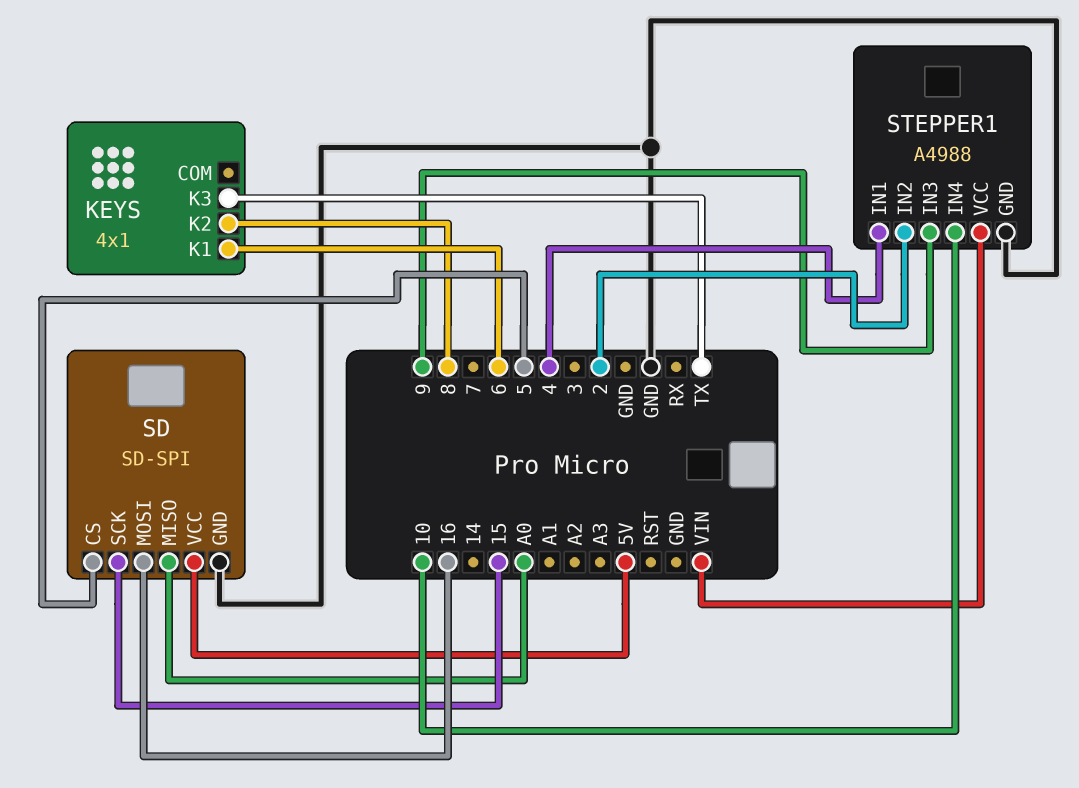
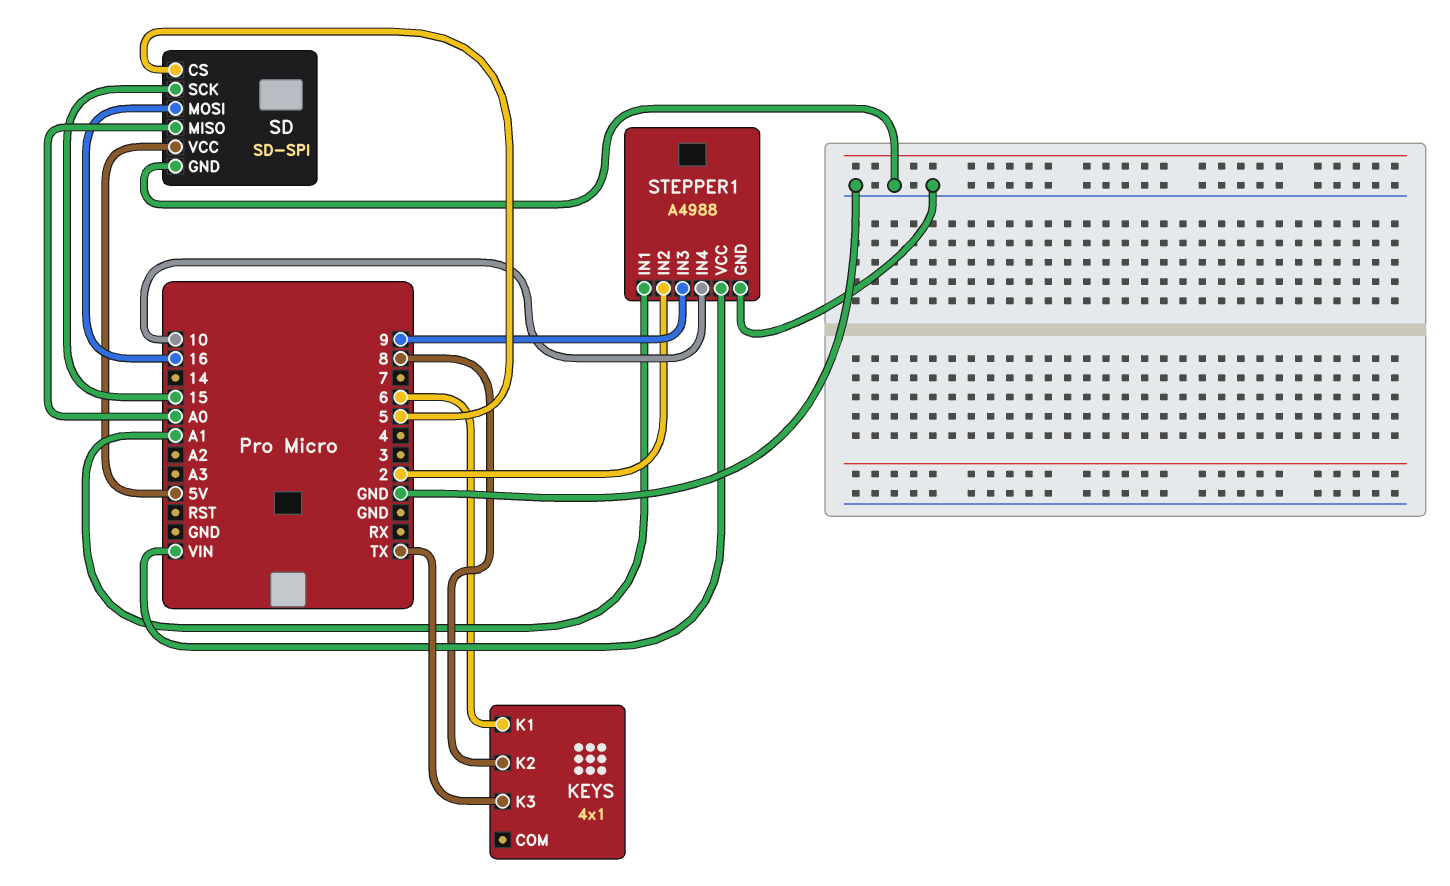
STEPPER1 pin IN1: 4 -> A1

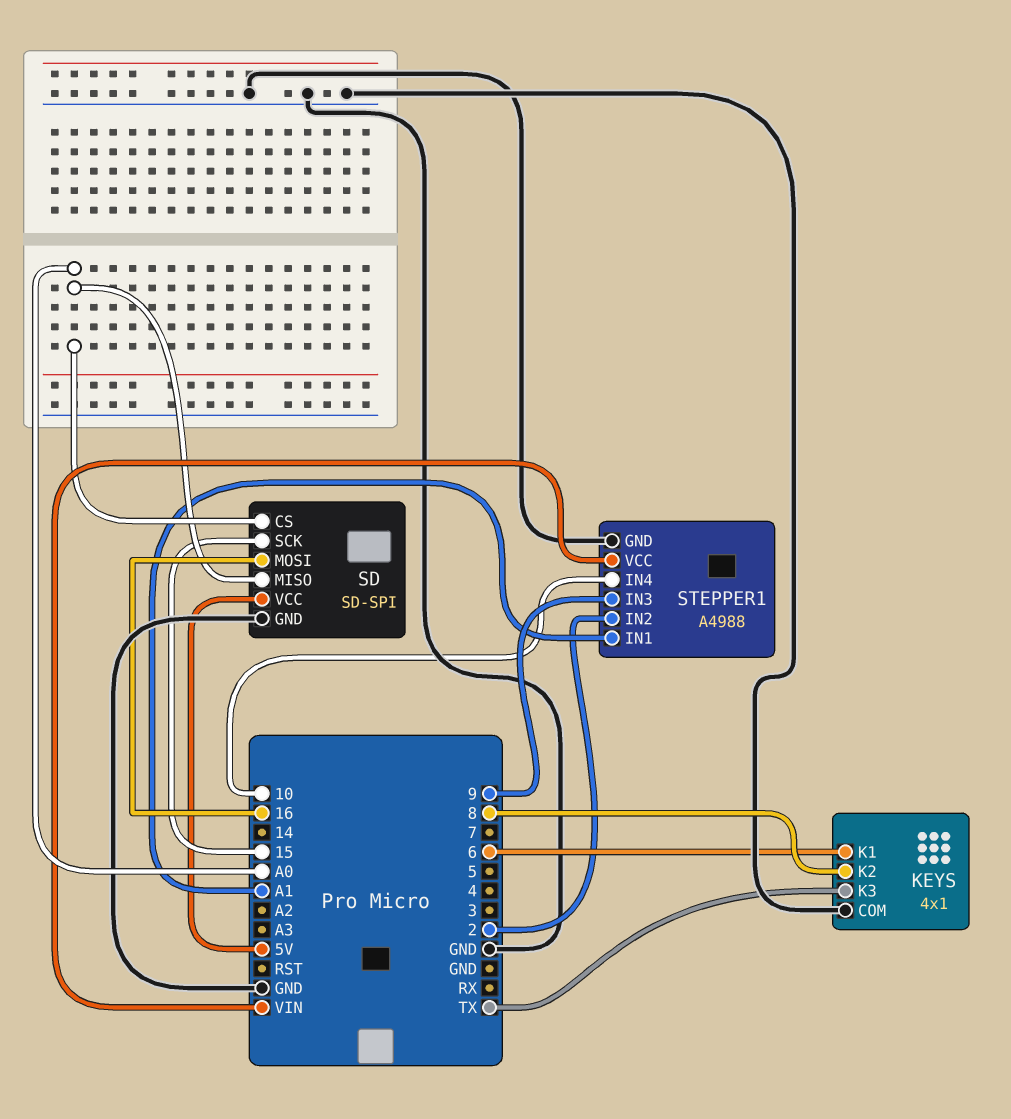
KEYS pin COM: none -> GND
SD pin CS: 5 -> A0

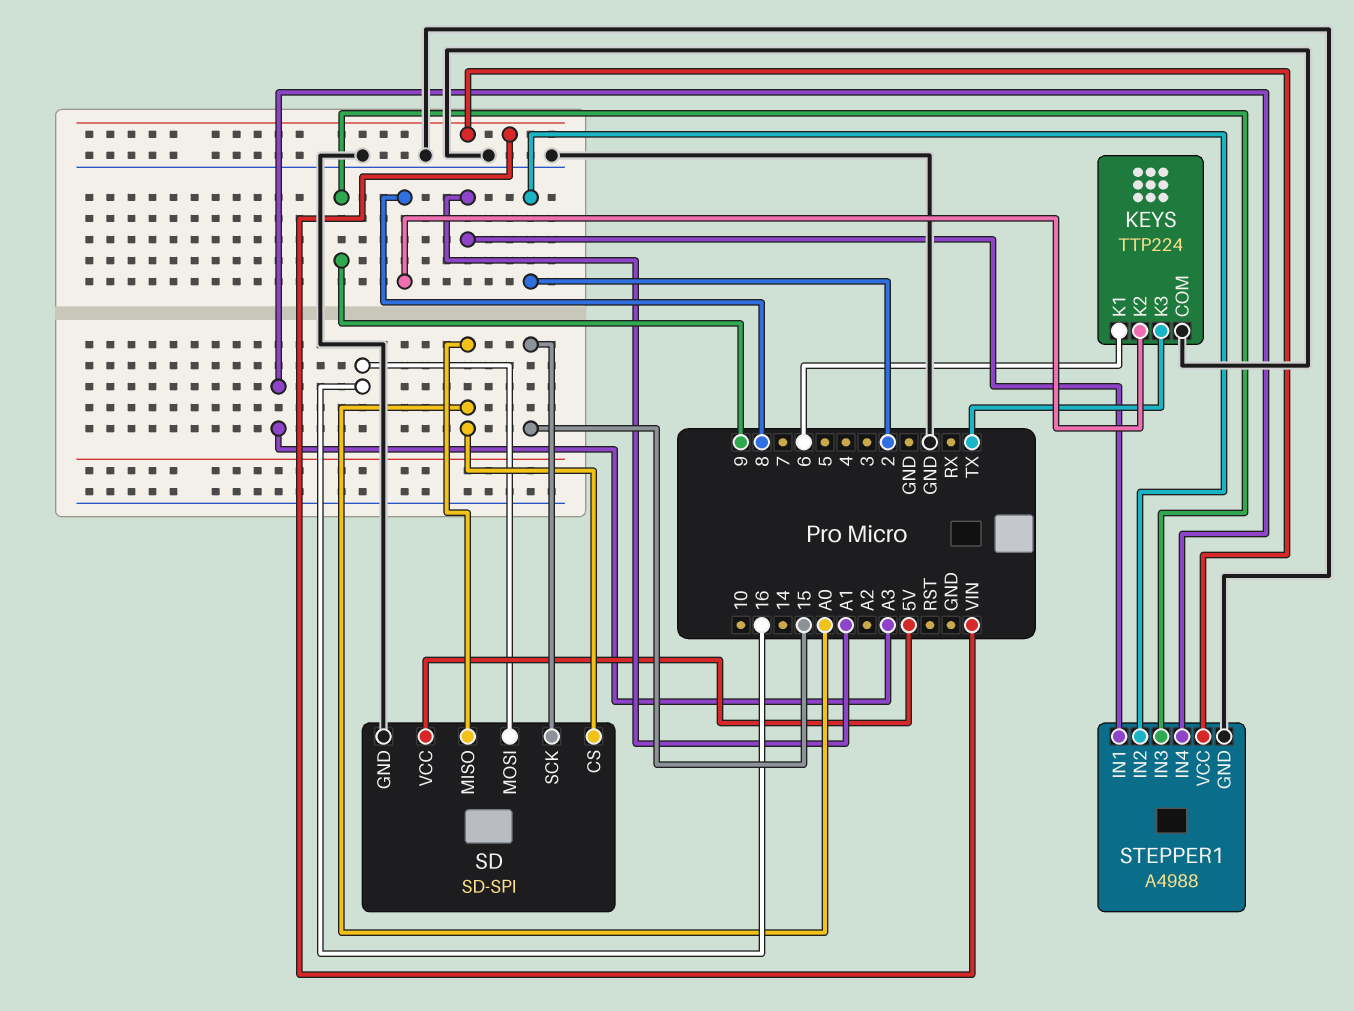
KEYS: 4x1 -> TTP224
STEPPER1 pin IN4: 10 -> A3

